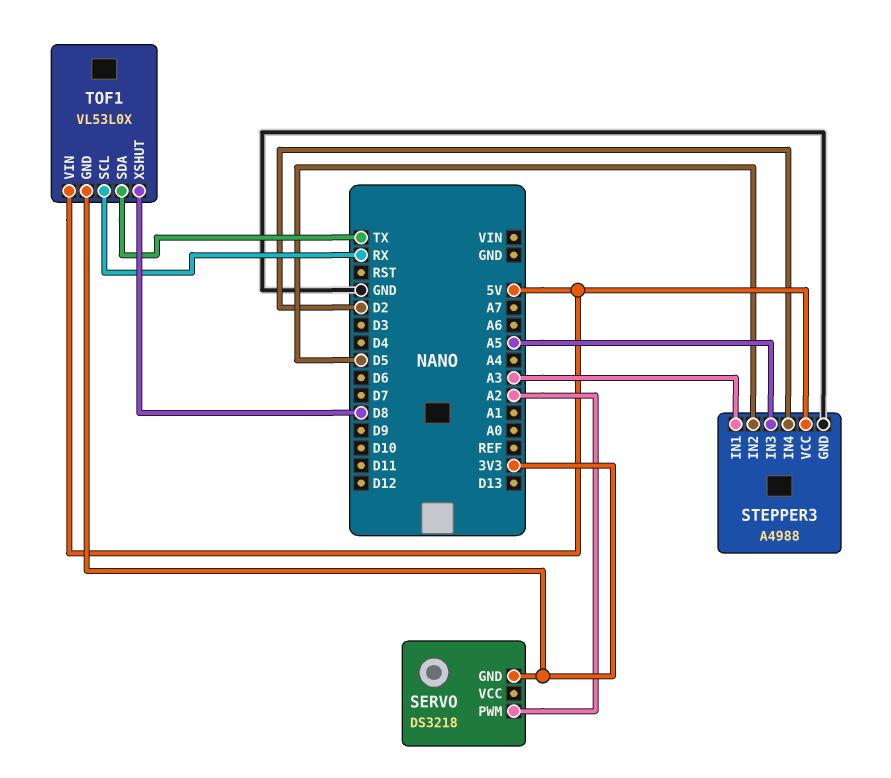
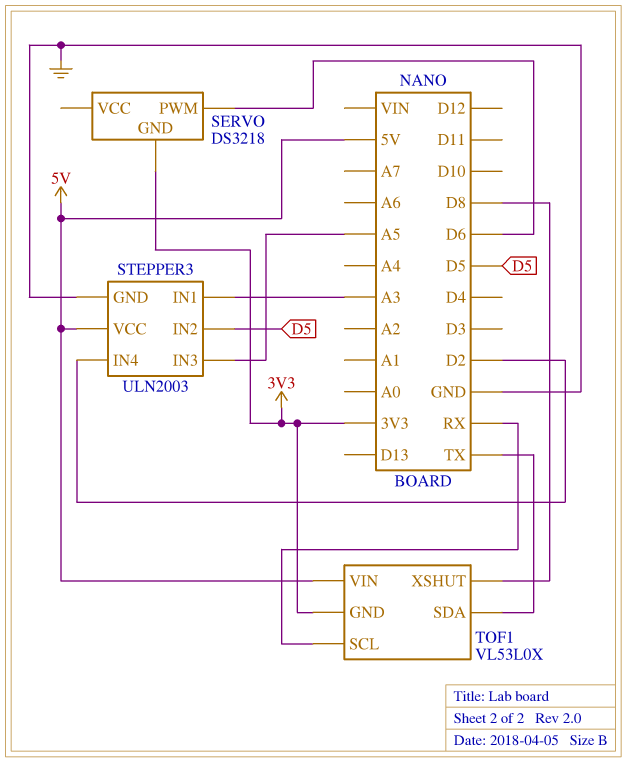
SERVO pin PWM: A2 -> D6
STEPPER3: A4988 -> ULN2003

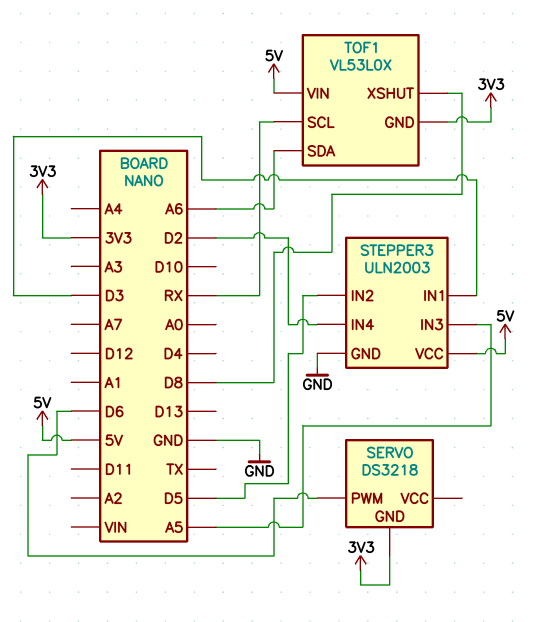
STEPPER3 pin IN1: A3 -> D3
TOF1 pin SDA: TX -> A6

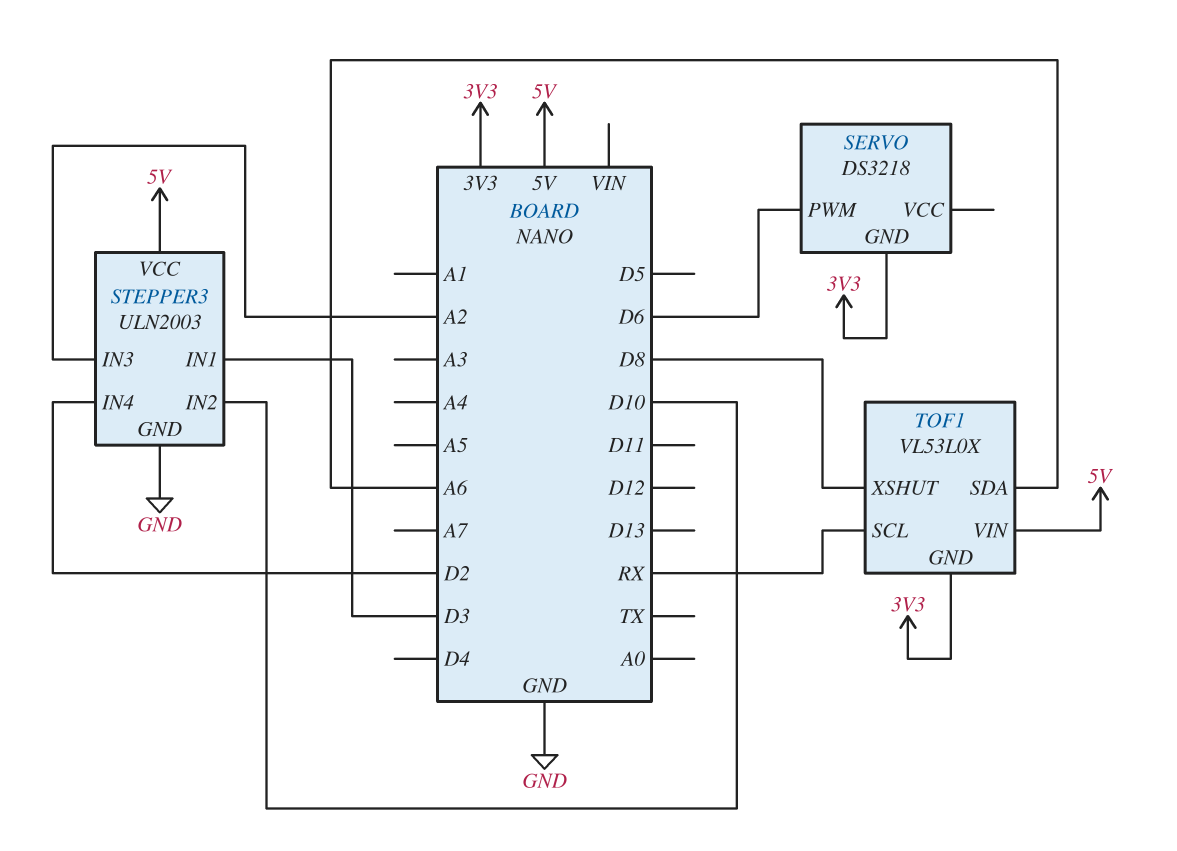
STEPPER3 pin IN2: D5 -> D10
STEPPER3 pin IN3: A5 -> A2

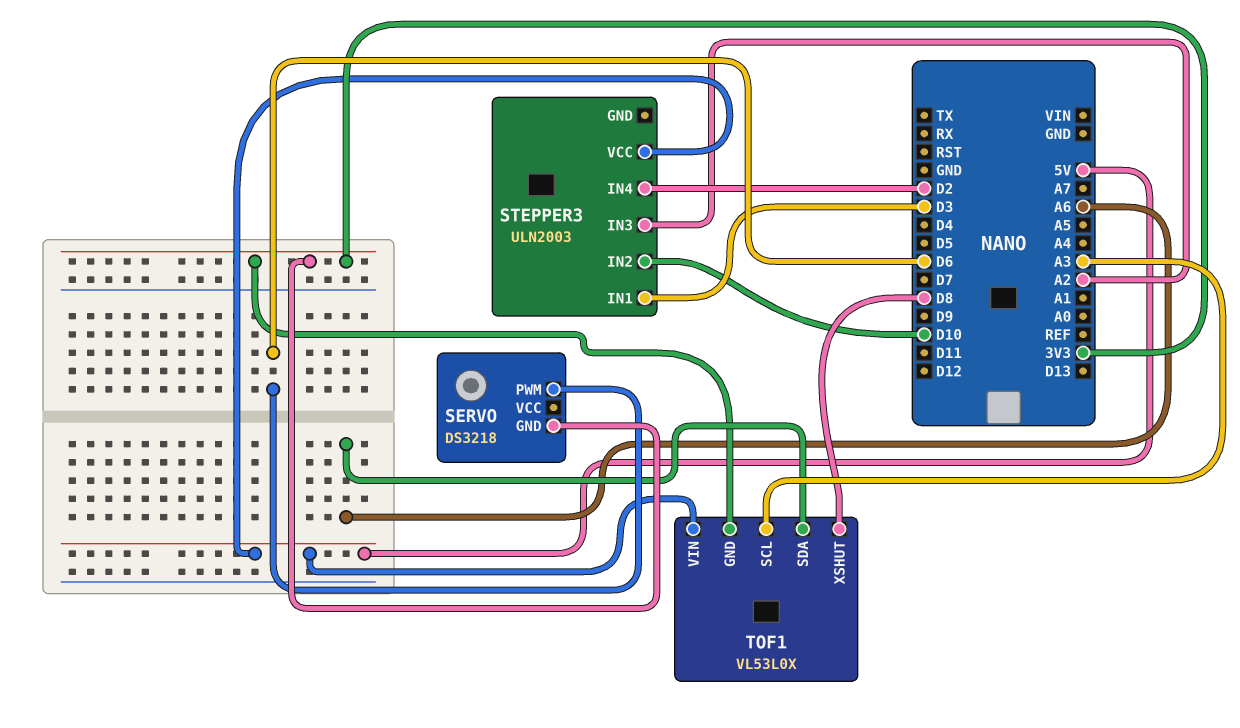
STEPPER3 pin GND: GND -> none
TOF1 pin SCL: RX -> A3

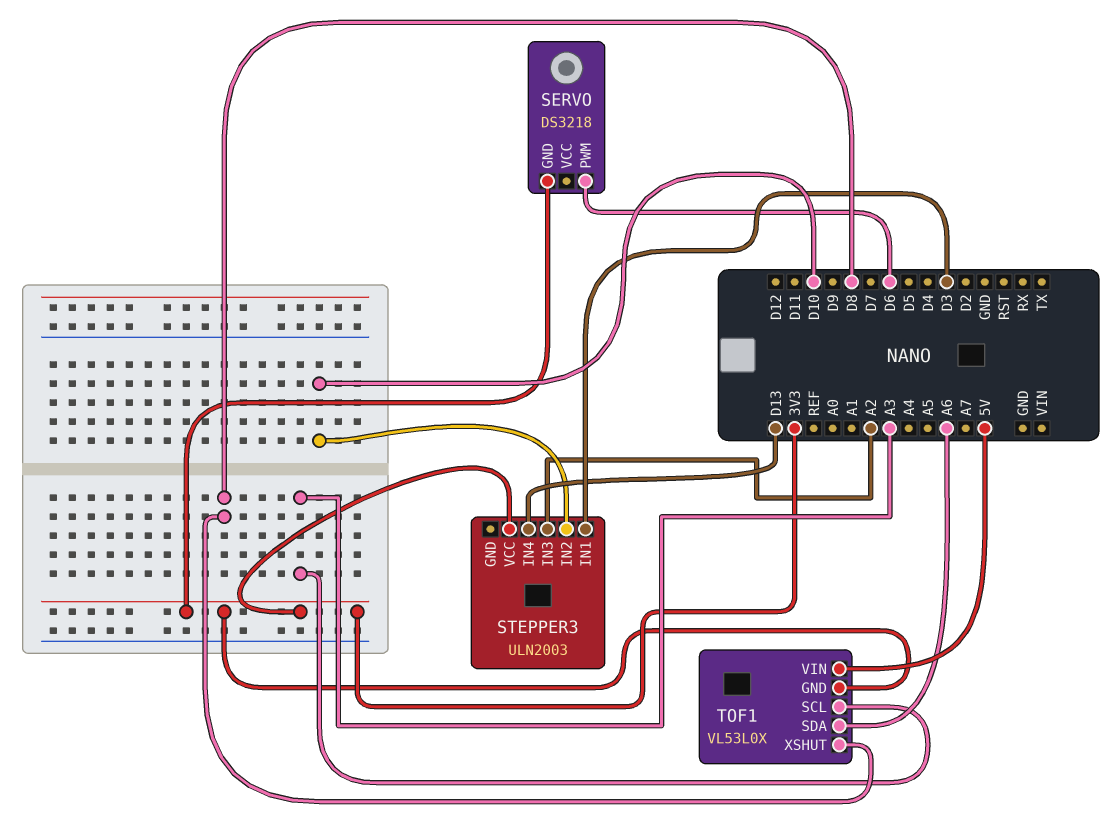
STEPPER3 pin IN4: D2 -> D13
STEPPER3 pin VCC: 5V -> 3V3

